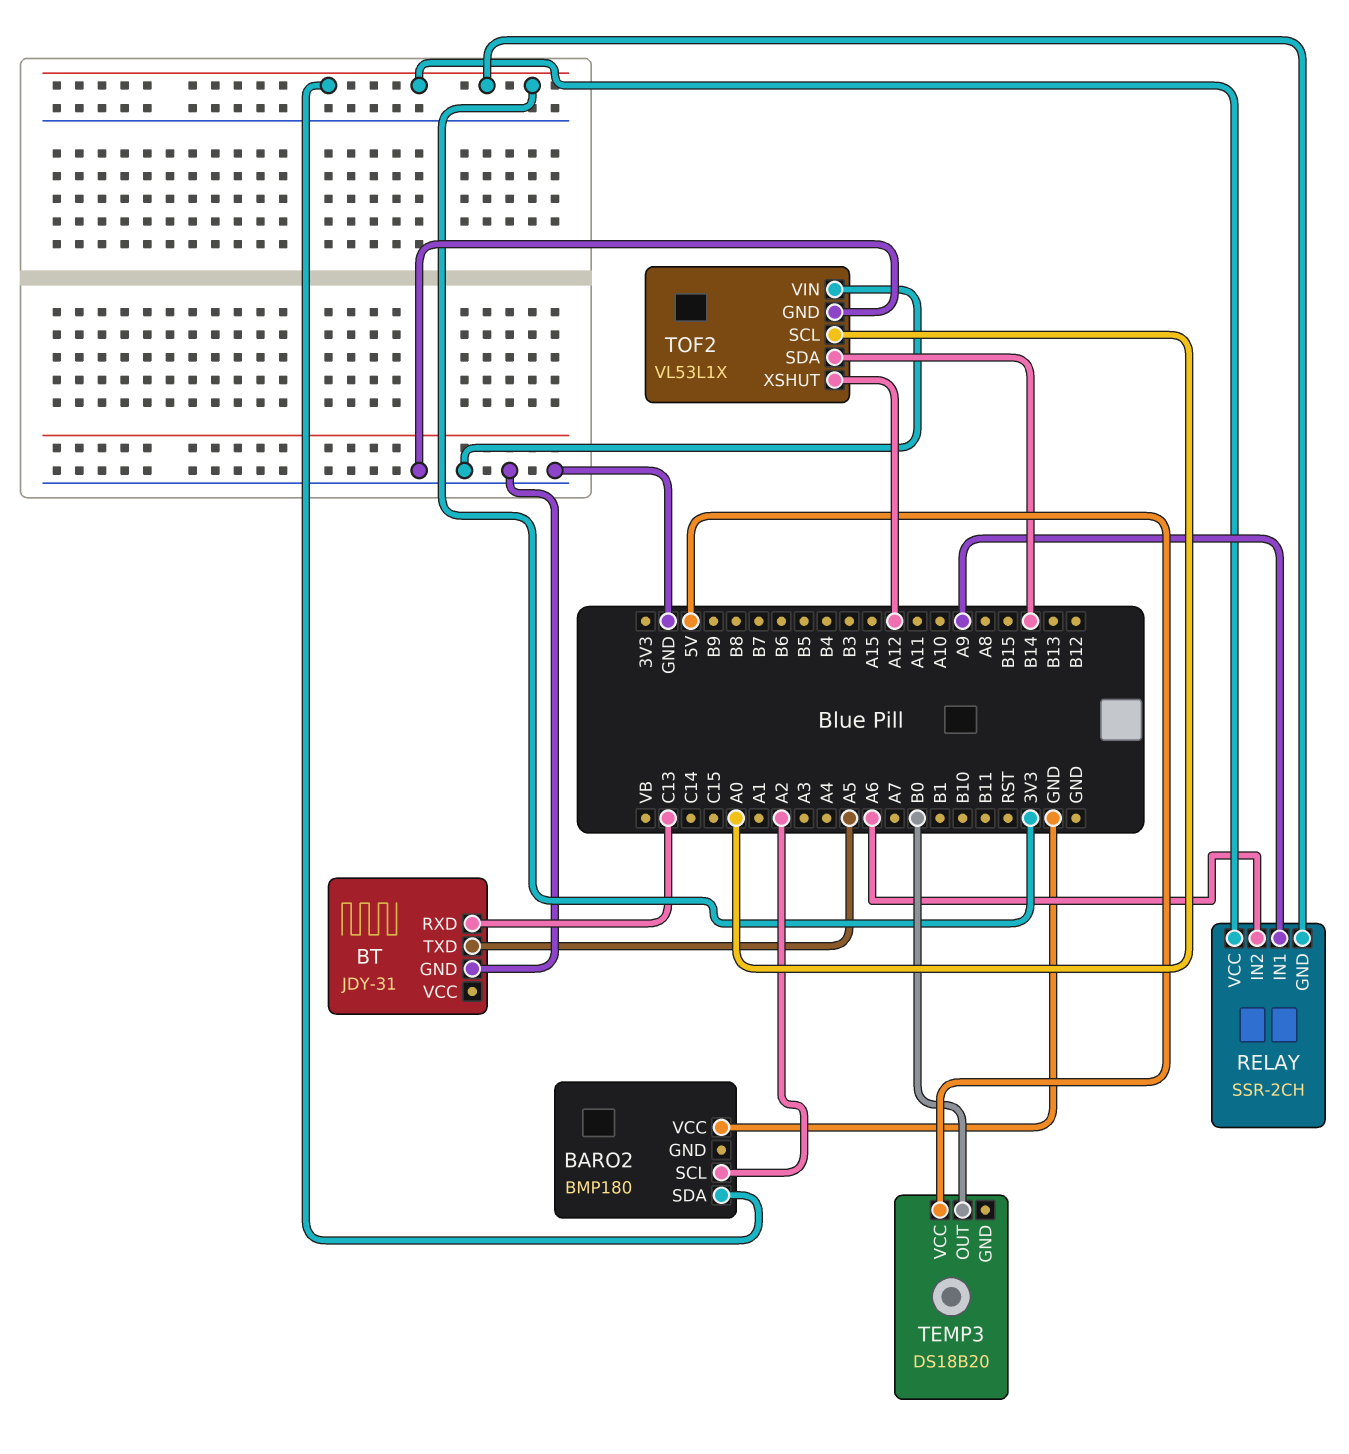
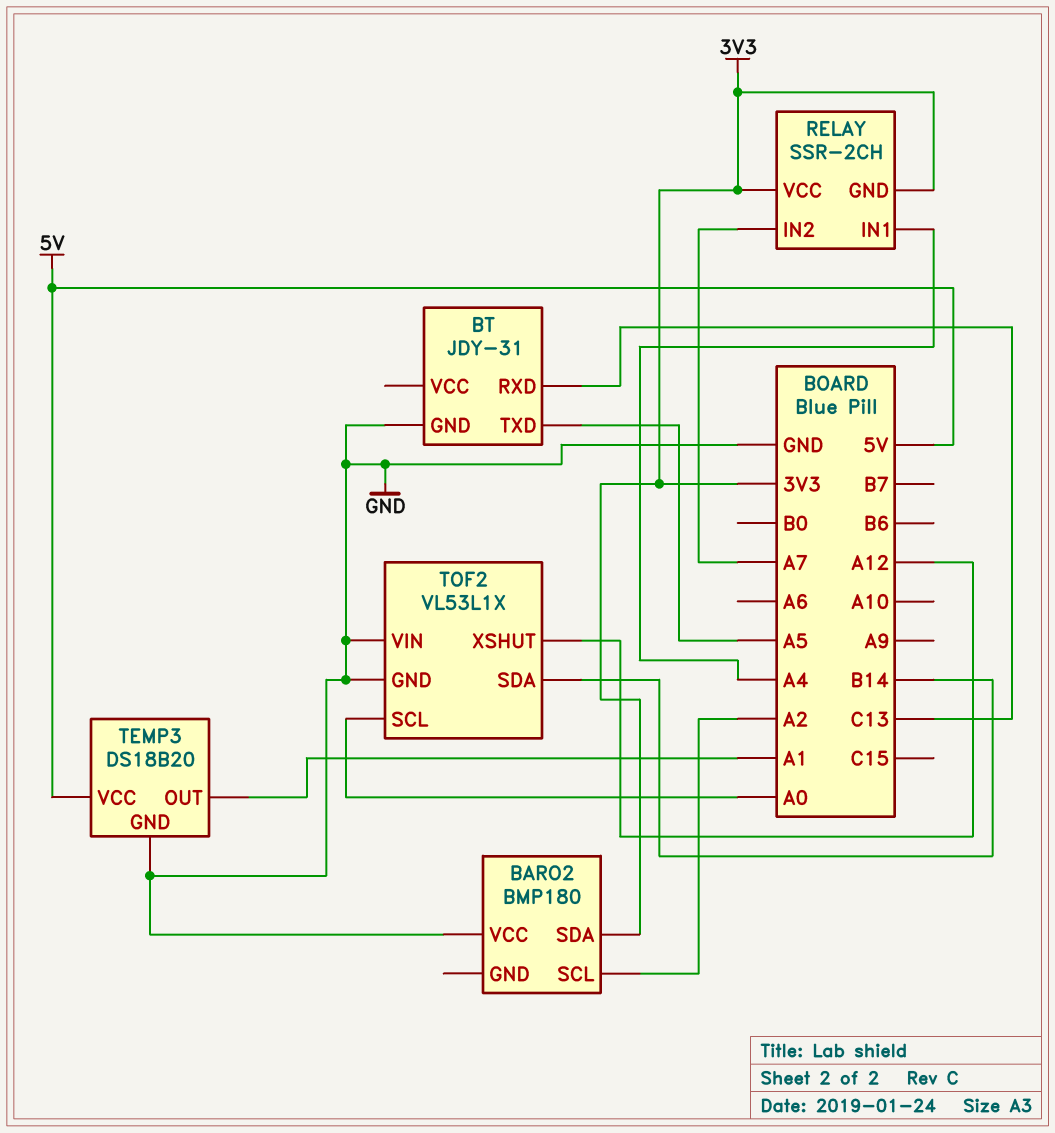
RELAY pin IN1: A9 -> A4
RELAY pin IN2: A6 -> A7
TEMP3 pin GND: none -> GND
TEMP3 pin OUT: B0 -> A1

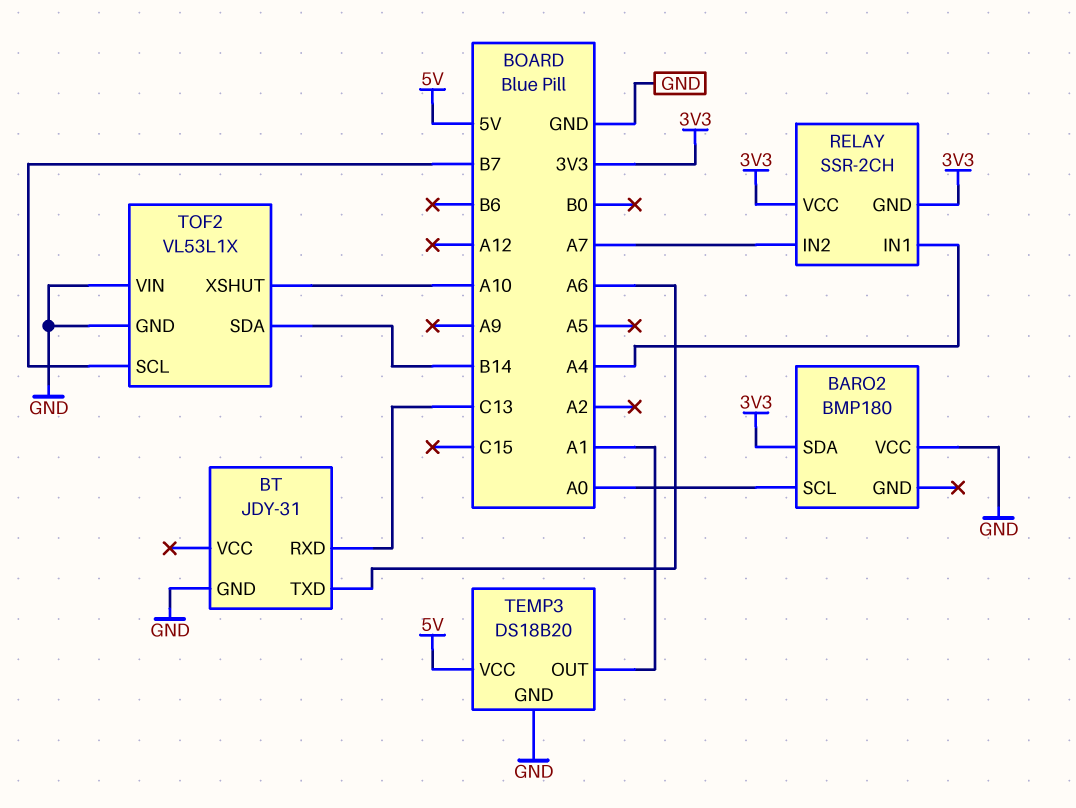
BARO2 pin SCL: A2 -> A0
BT pin TXD: A5 -> A6
TOF2 pin SCL: A0 -> B7
TOF2 pin XSHUT: A12 -> A10

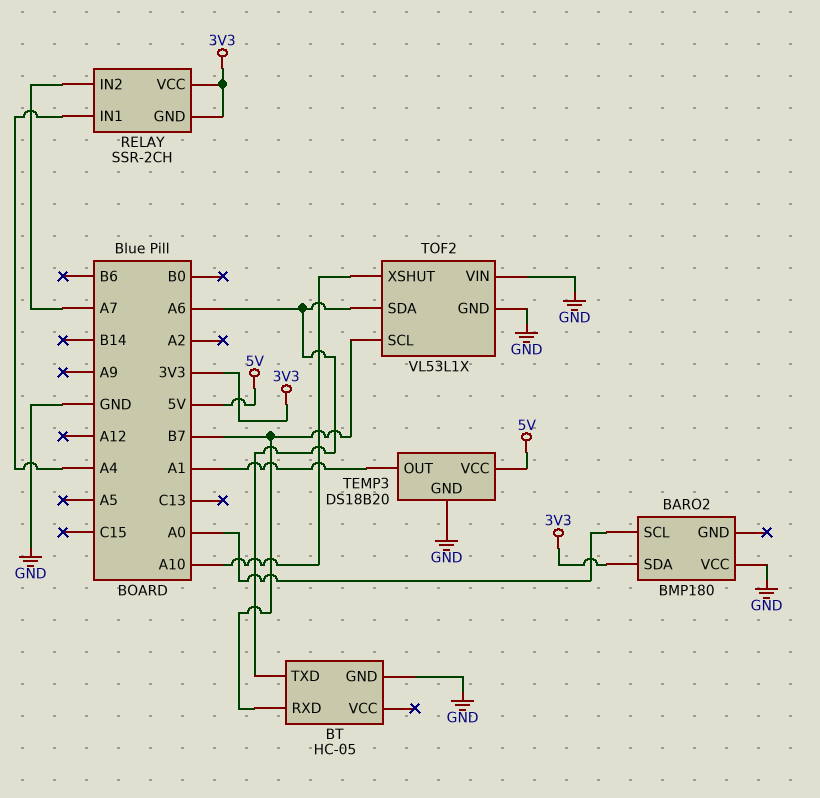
BT: JDY-31 -> HC-05
BT pin RXD: C13 -> B7
TOF2 pin SDA: B14 -> A6

